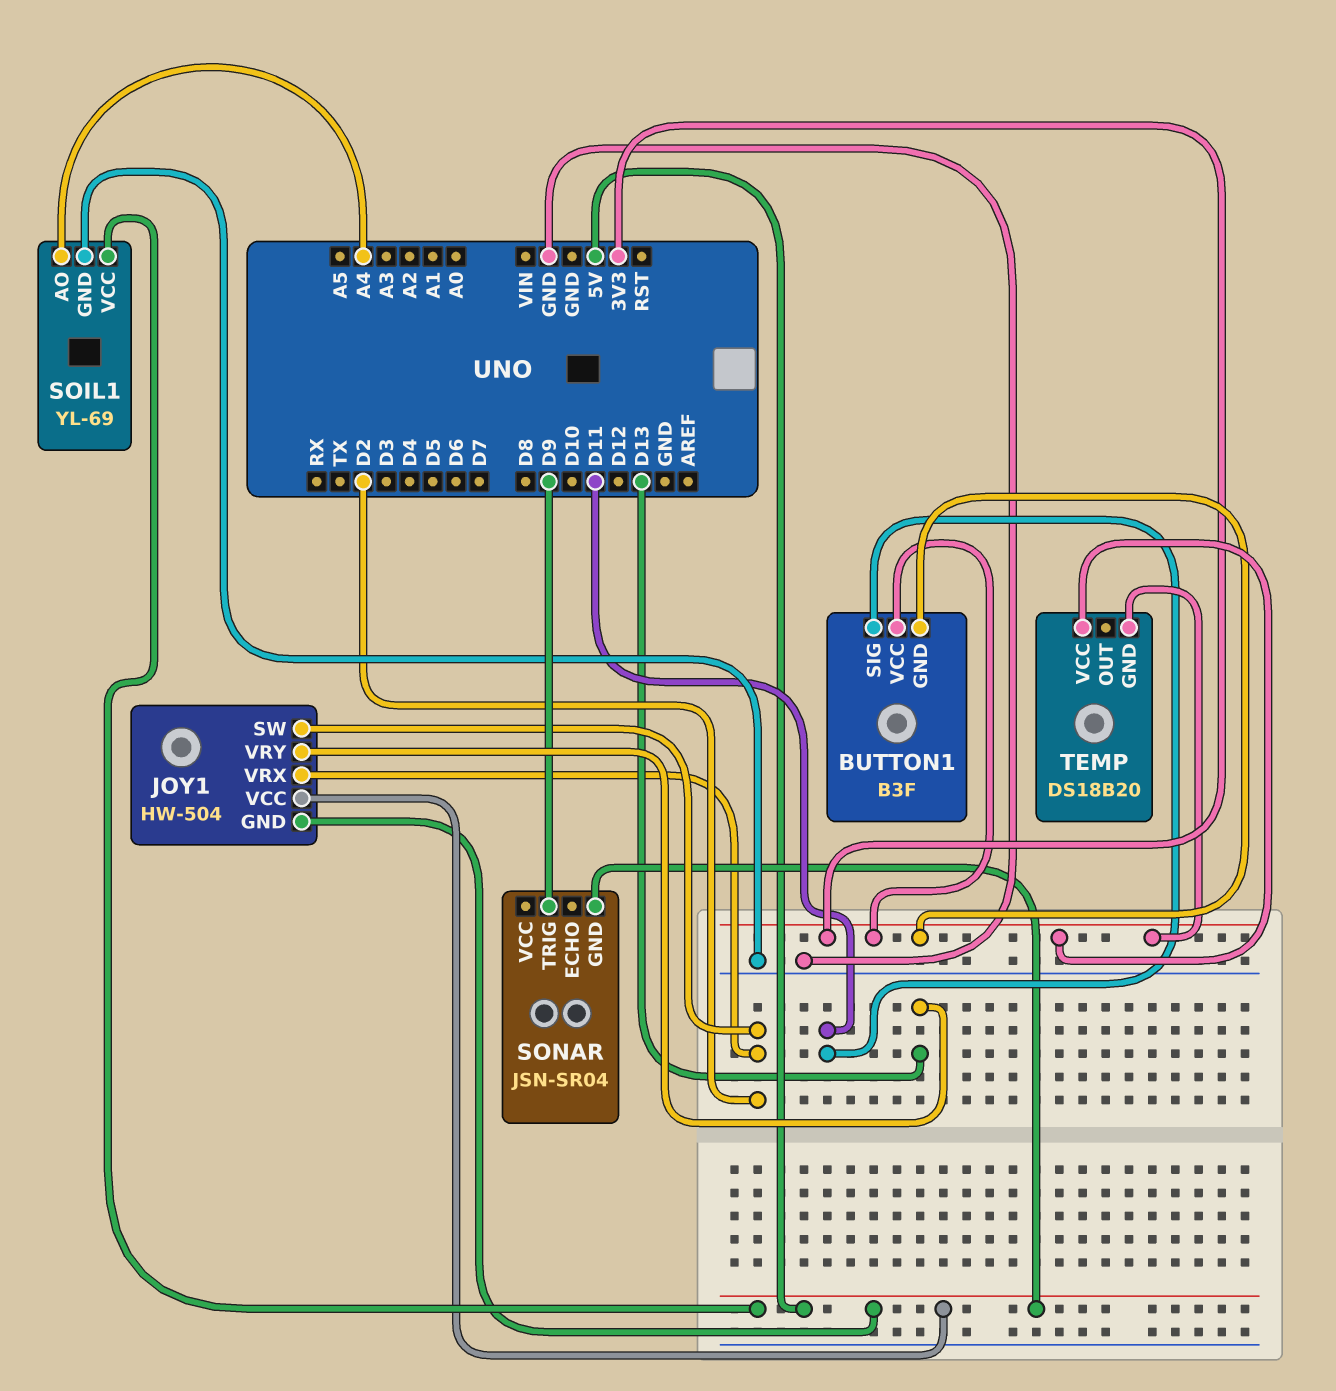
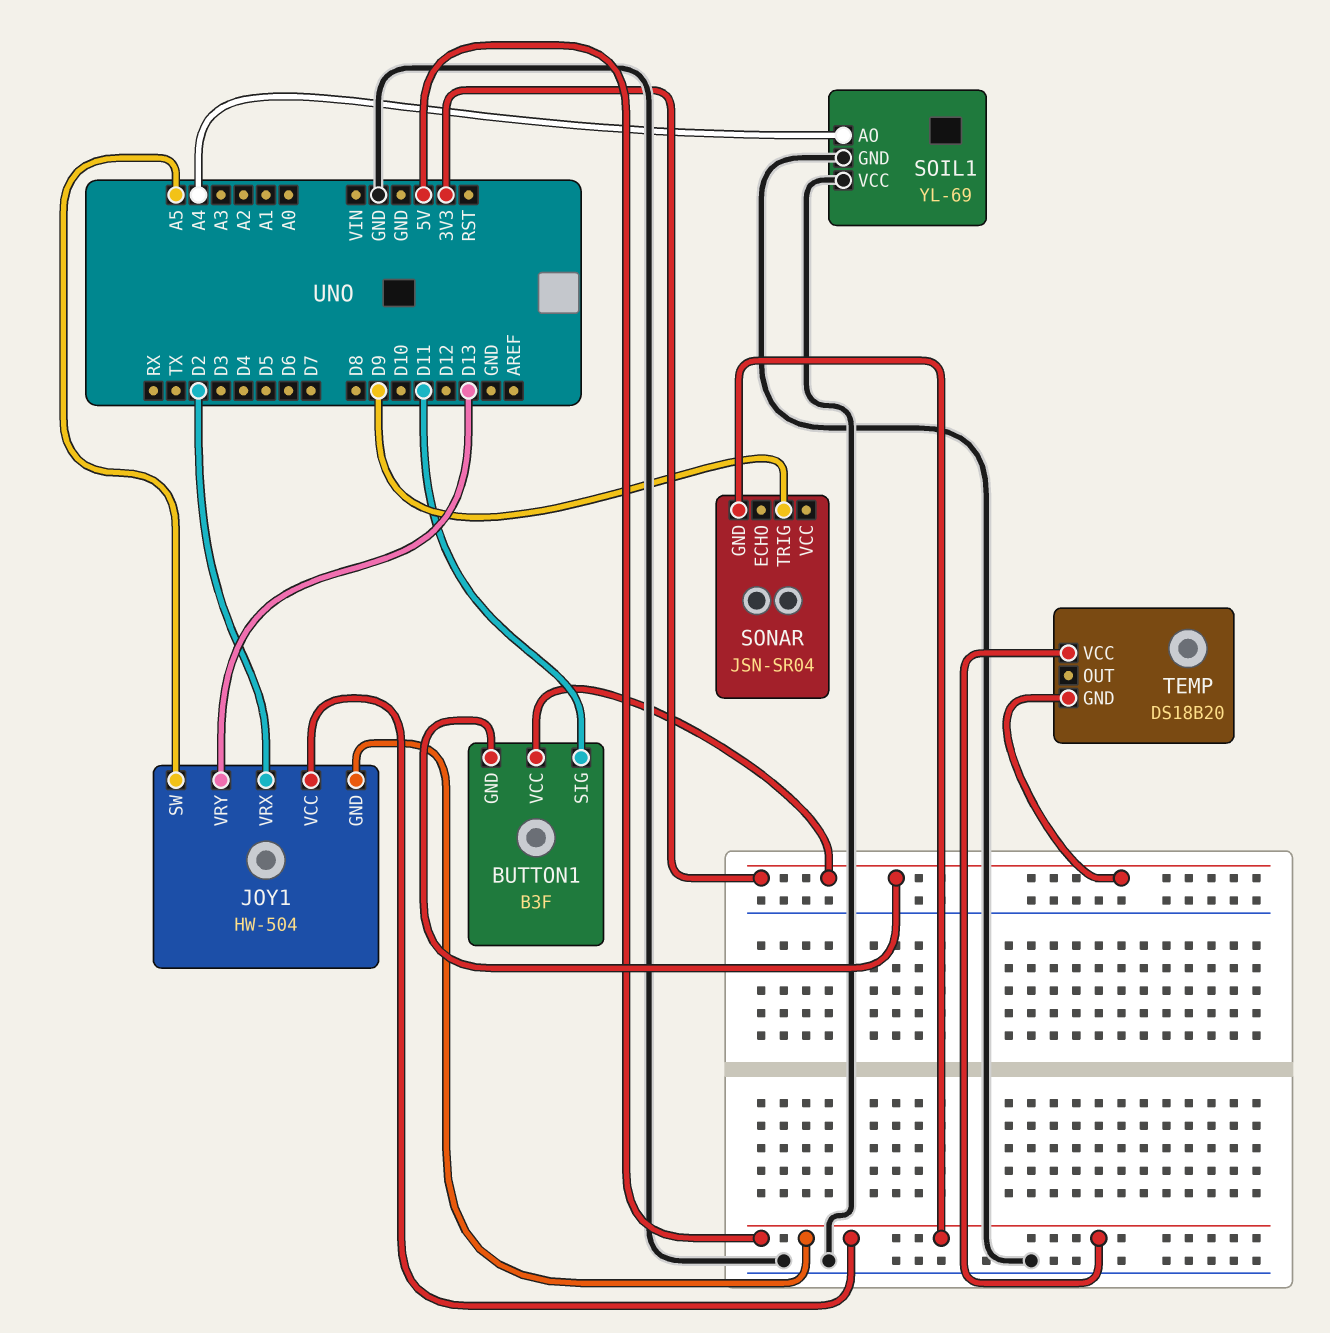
JOY1 pin SW: D2 -> A5
SOIL1 pin VCC: 5V -> GND
TEMP pin VCC: 3V3 -> 5V

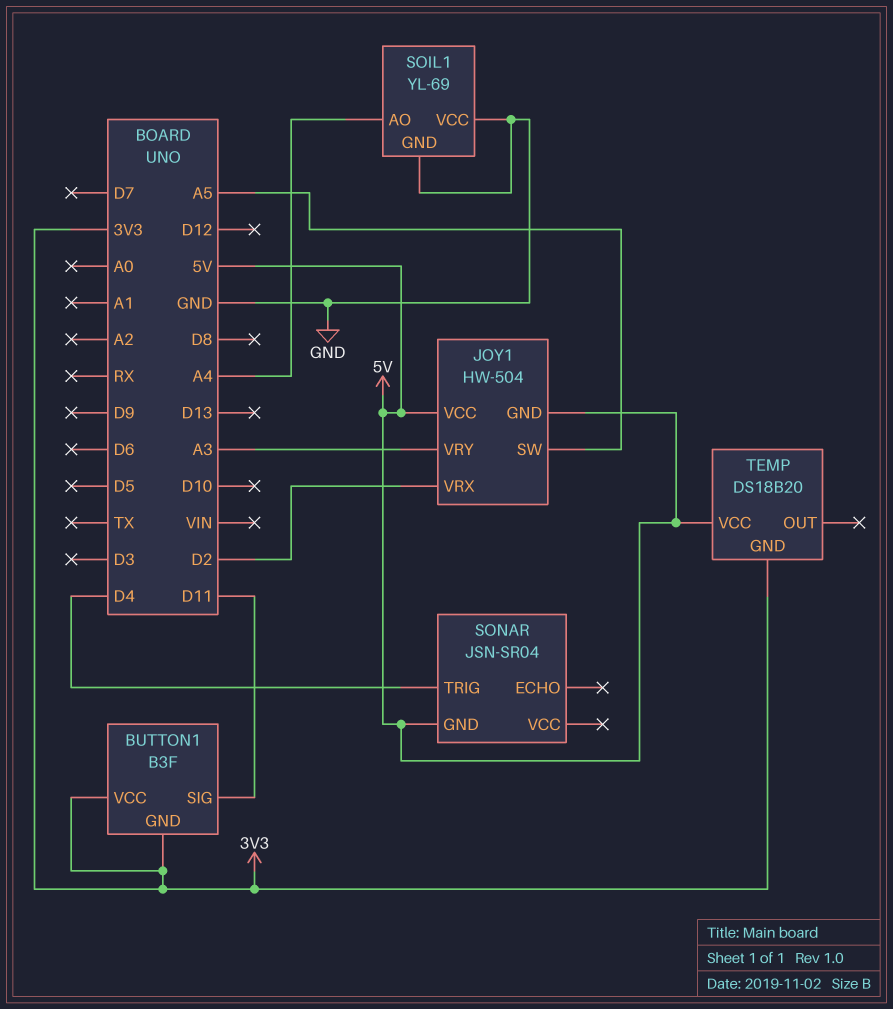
JOY1 pin VRY: D13 -> A3
SONAR pin TRIG: D9 -> D4

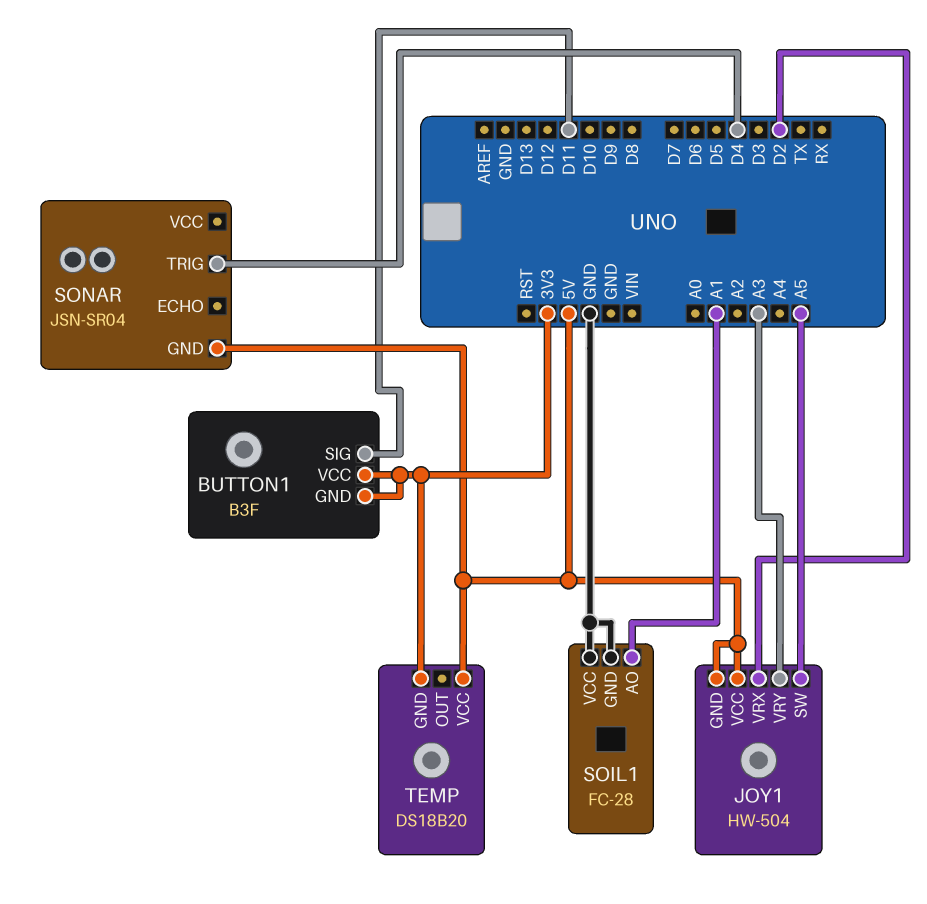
SOIL1: YL-69 -> FC-28
SOIL1 pin AO: A4 -> A1

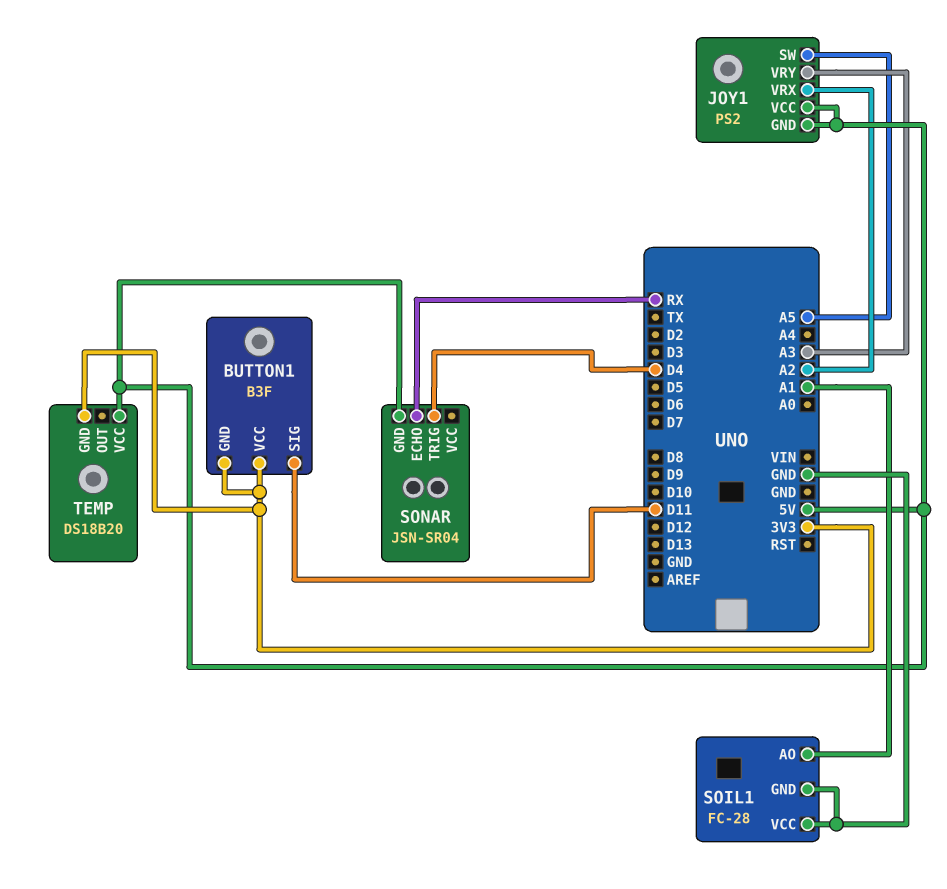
JOY1: HW-504 -> PS2
JOY1 pin VRX: D2 -> A2
SONAR pin ECHO: none -> RX

